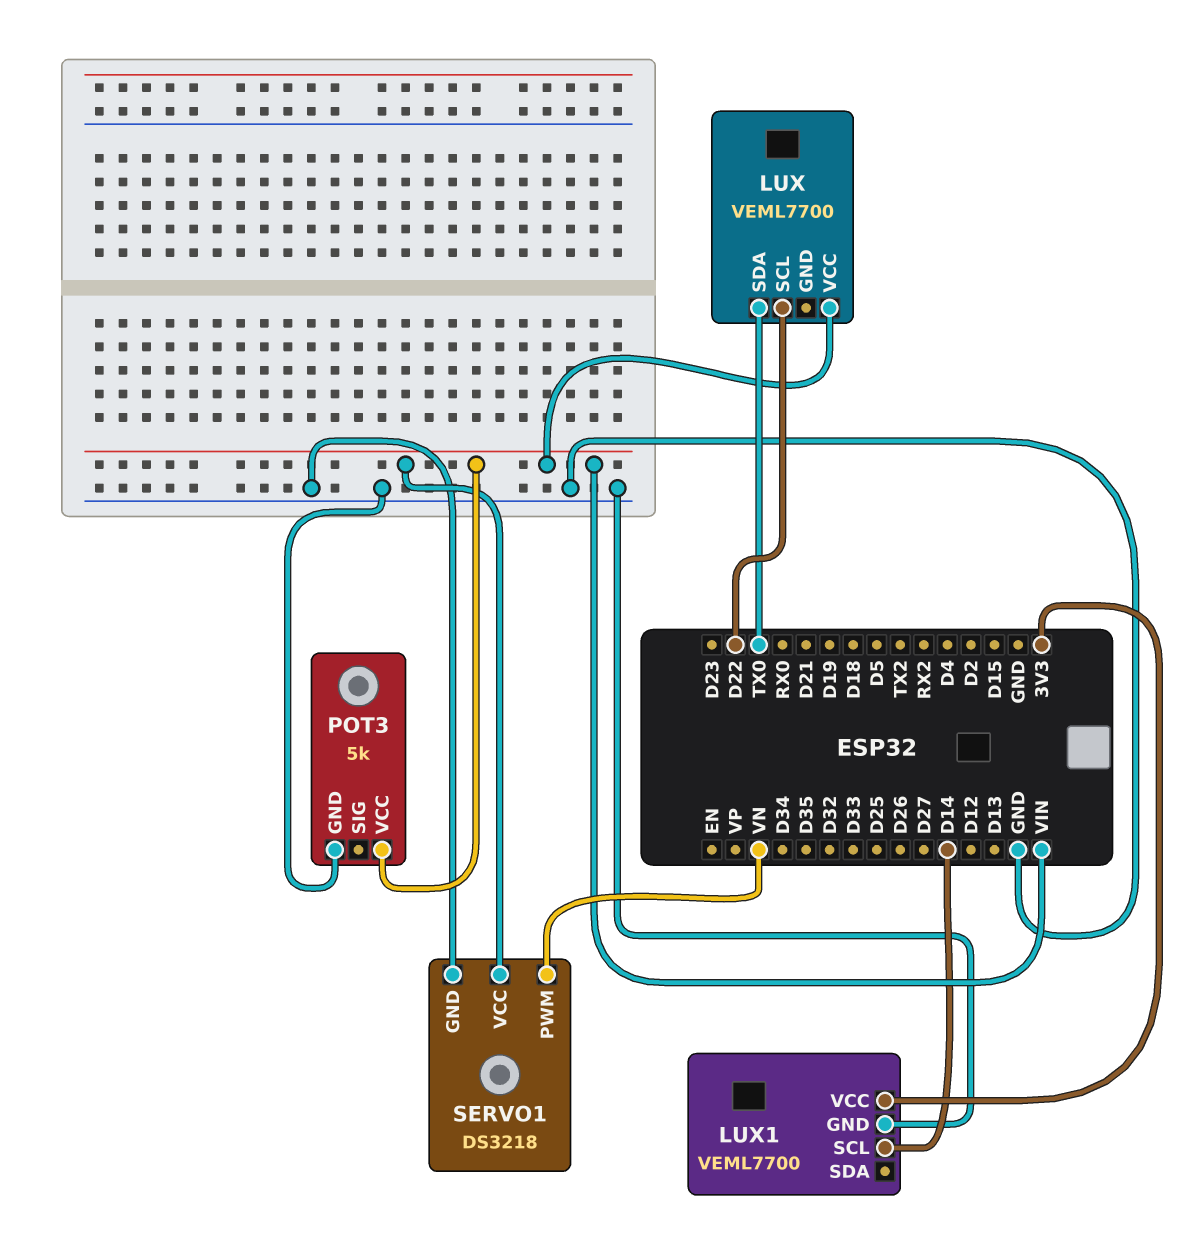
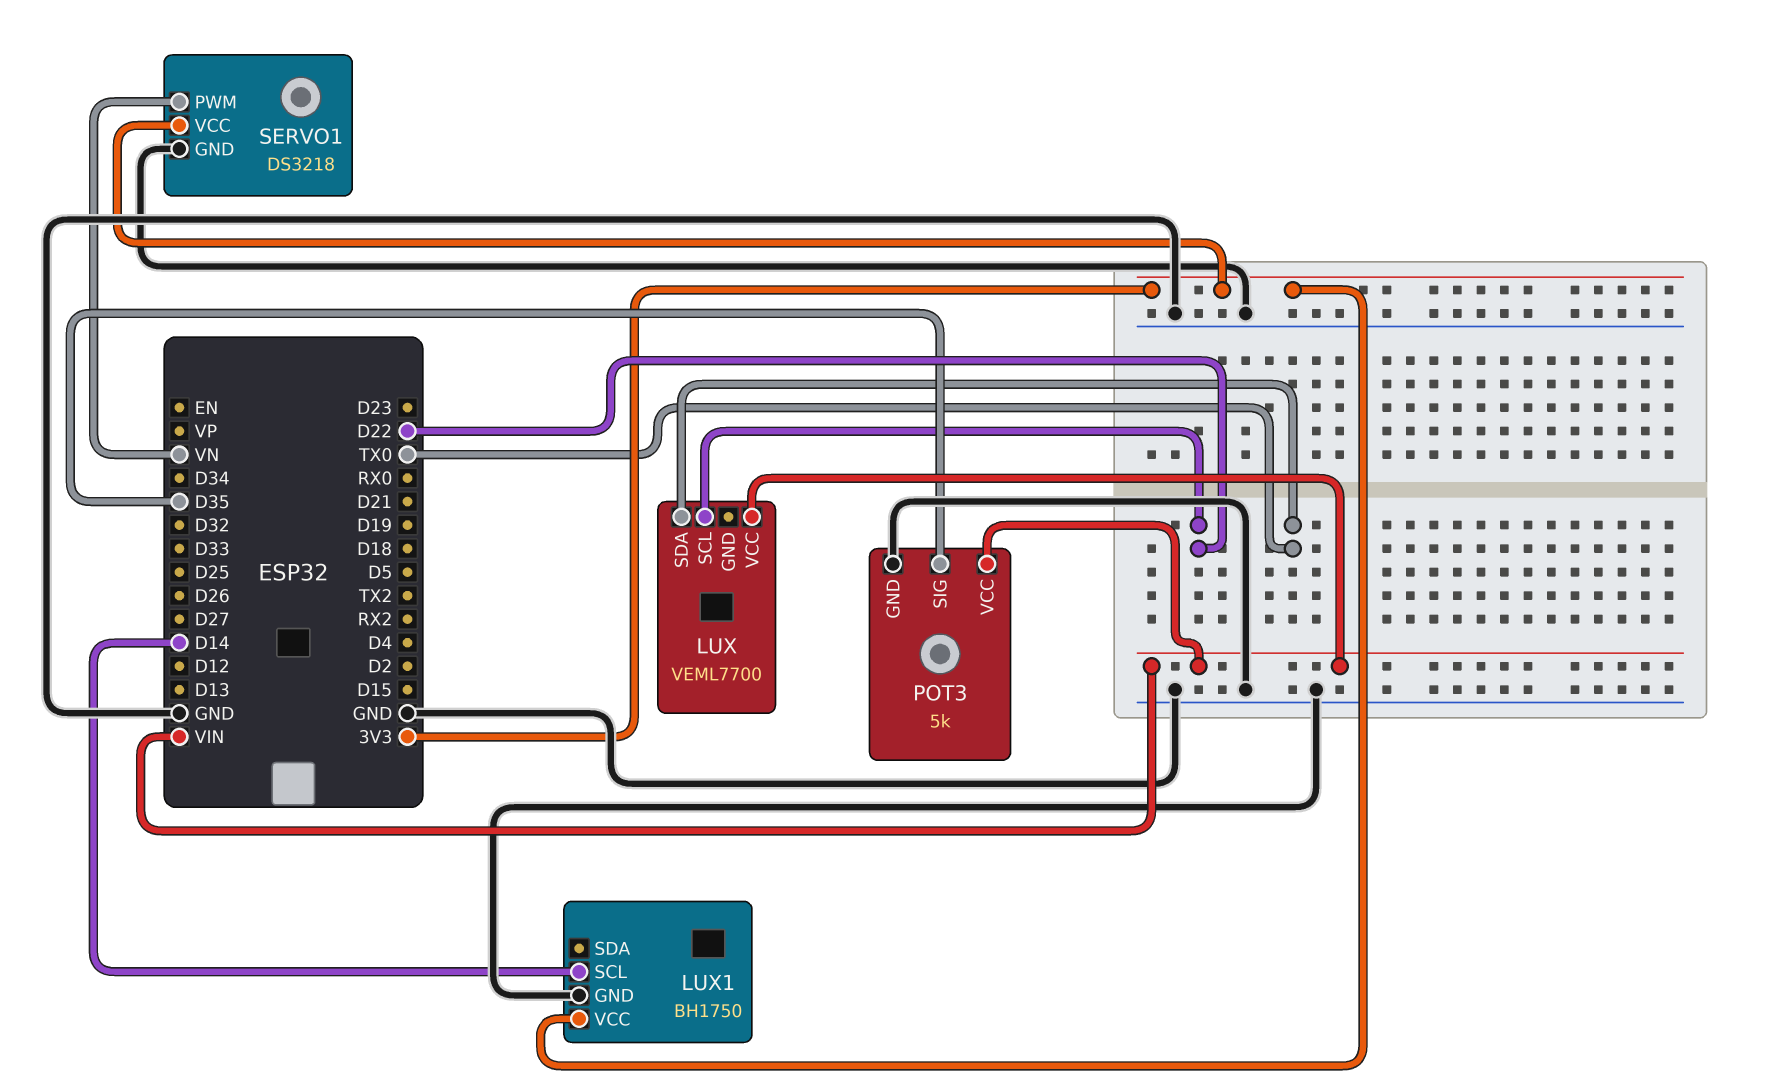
LUX1: VEML7700 -> BH1750
POT3 pin SIG: none -> D35
SERVO1 pin VCC: VIN -> 3V3

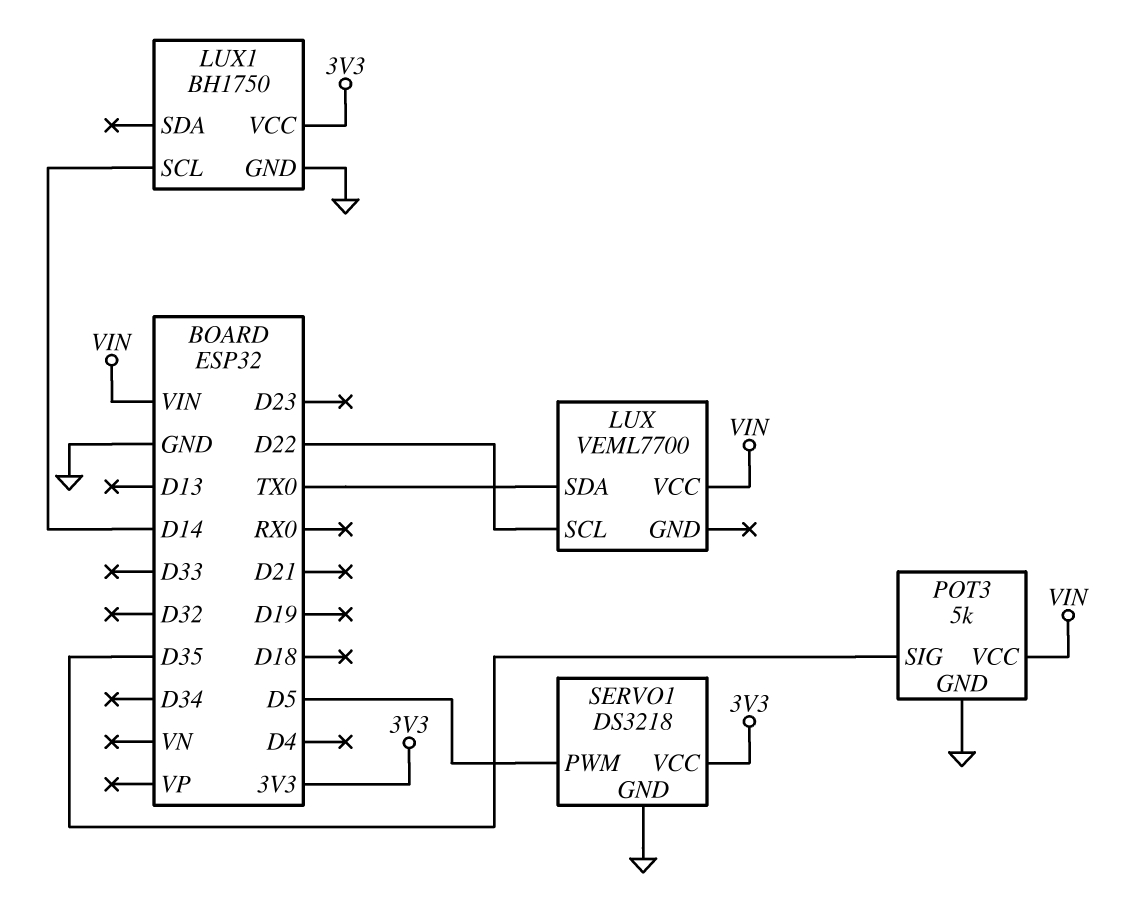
SERVO1 pin PWM: VN -> D5

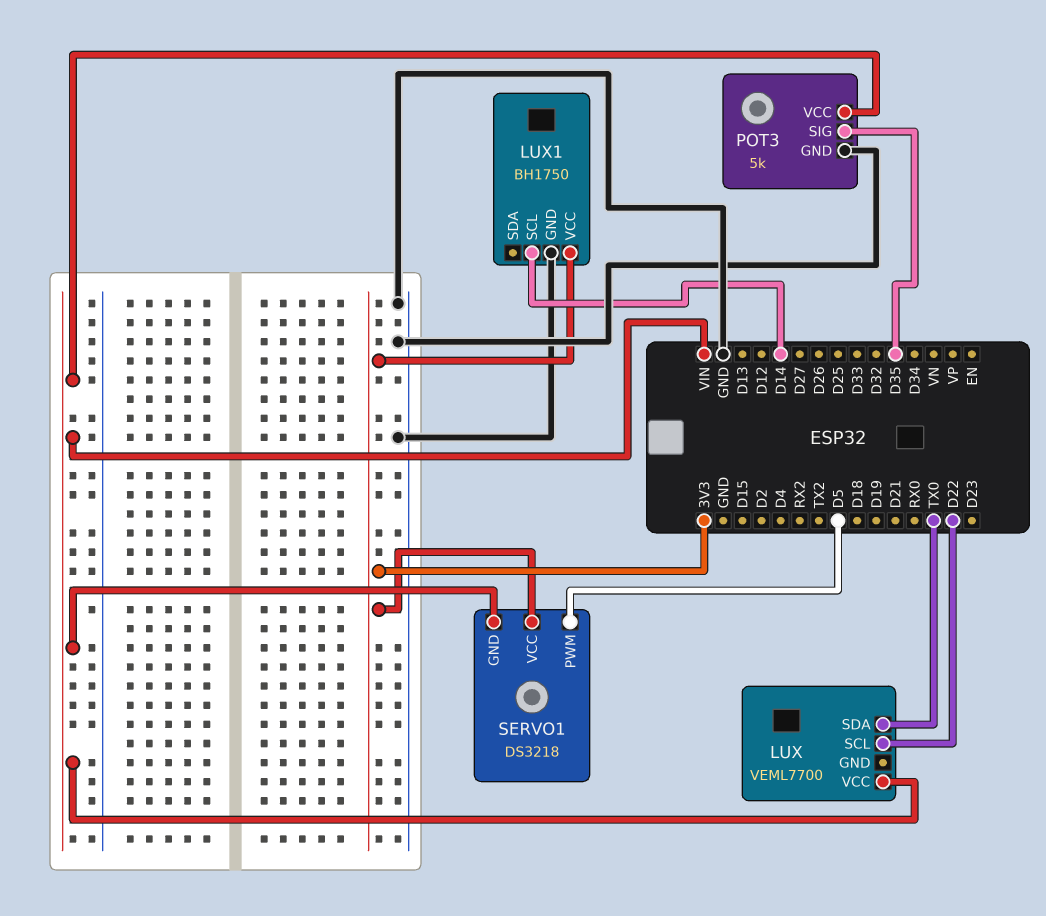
SERVO1 pin GND: GND -> VIN

